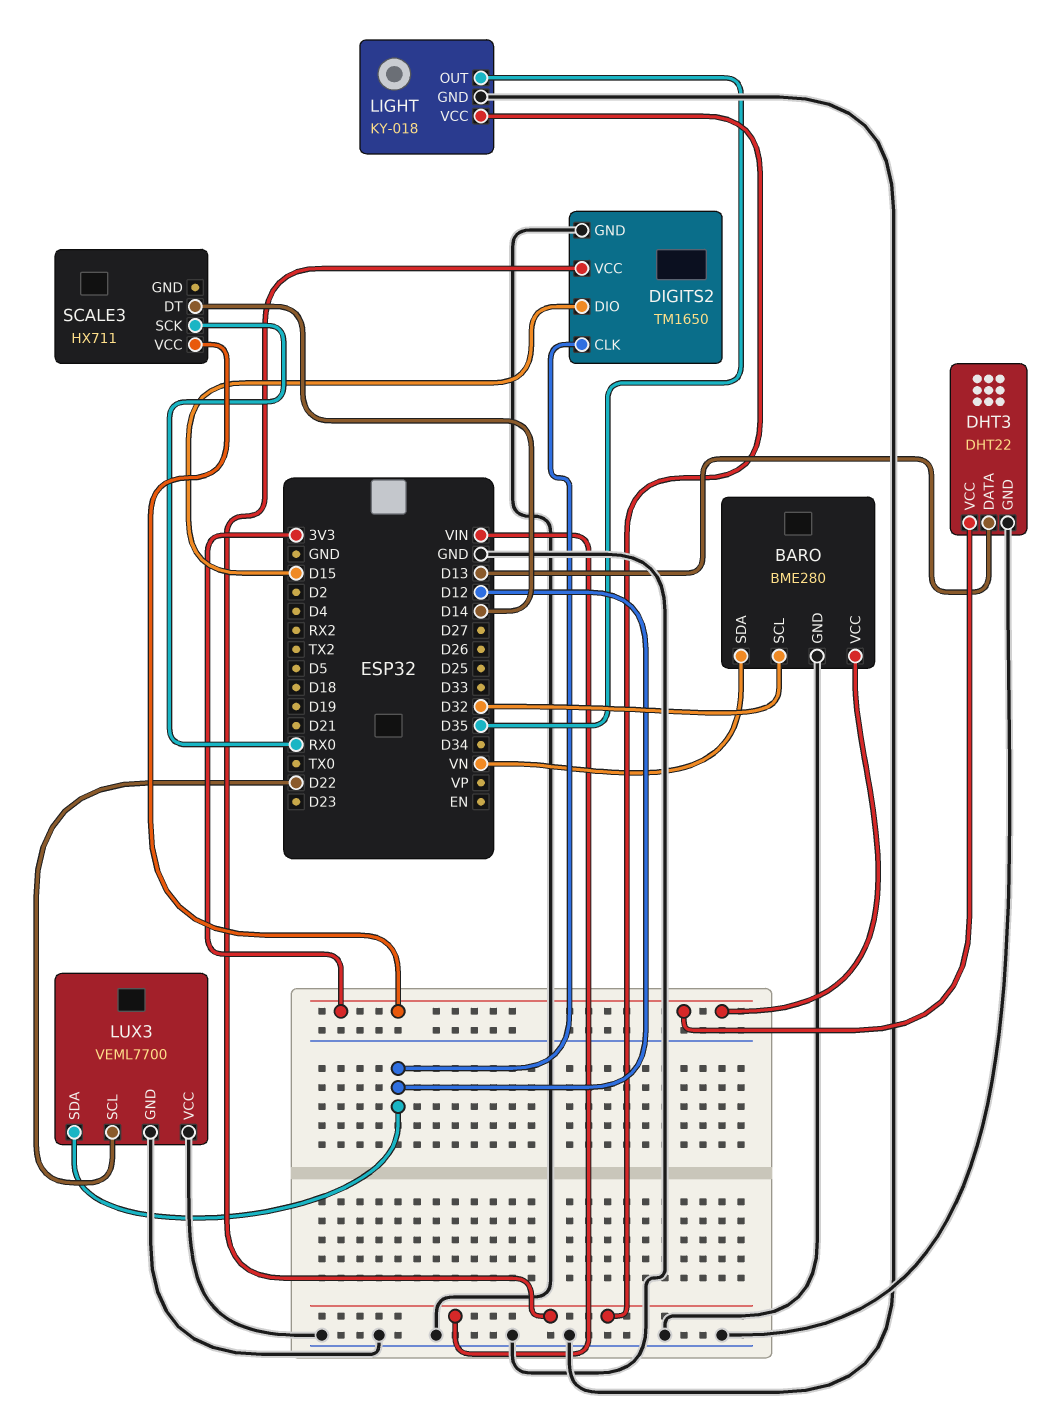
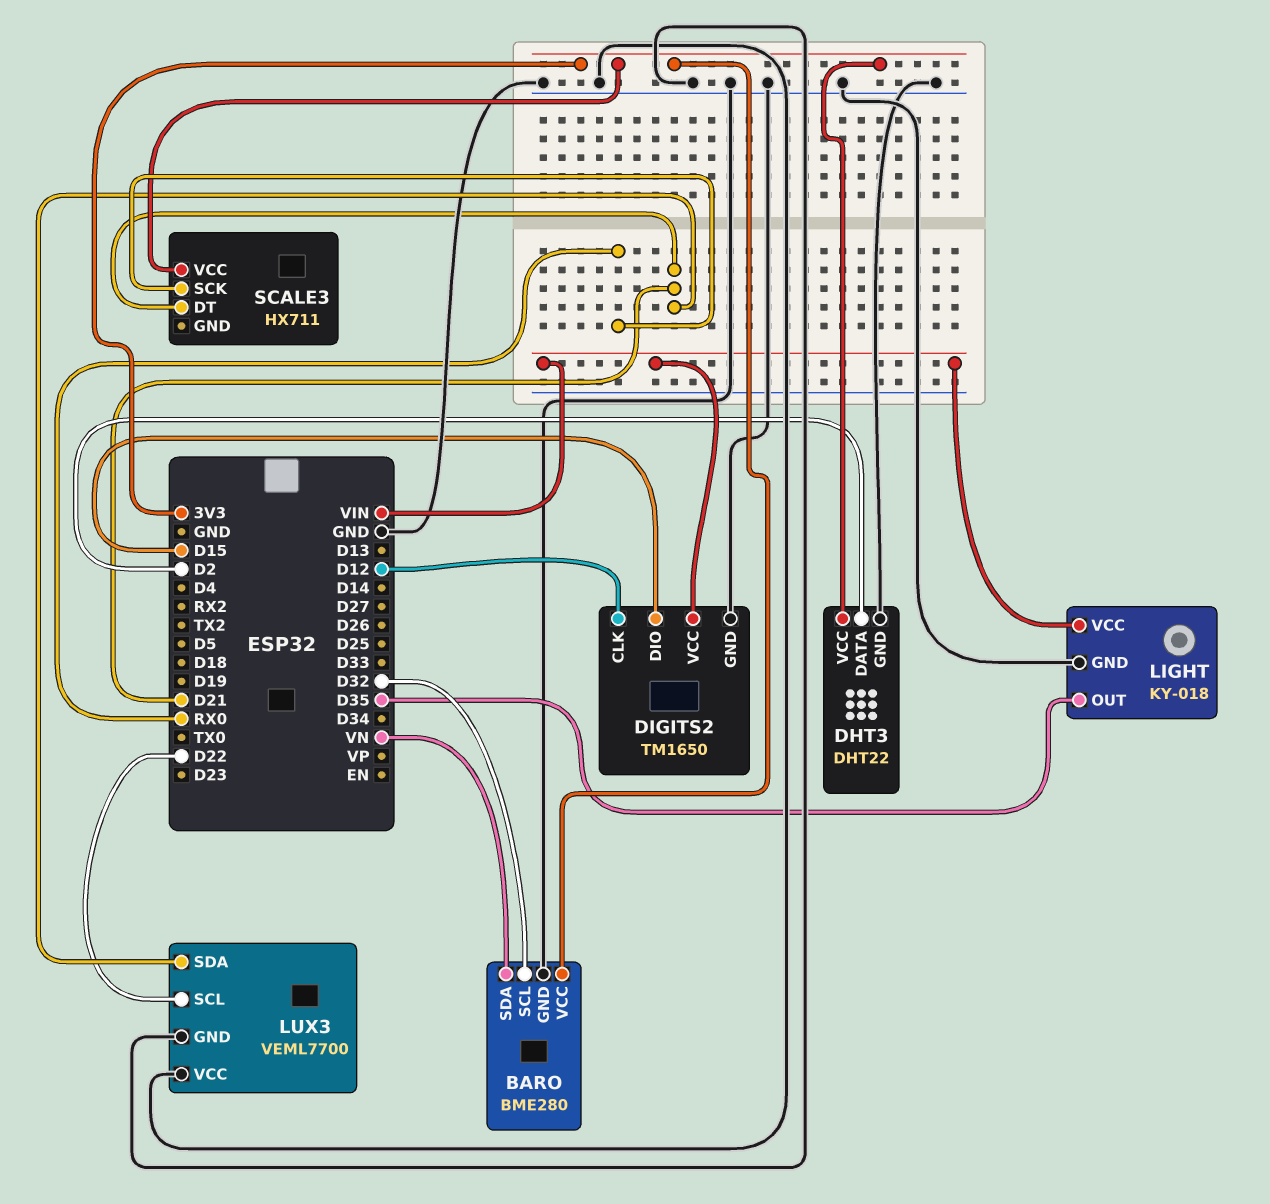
DHT3 pin DATA: D13 -> D2
LUX3 pin SDA: D12 -> D21
SCALE3 pin DT: D14 -> D21

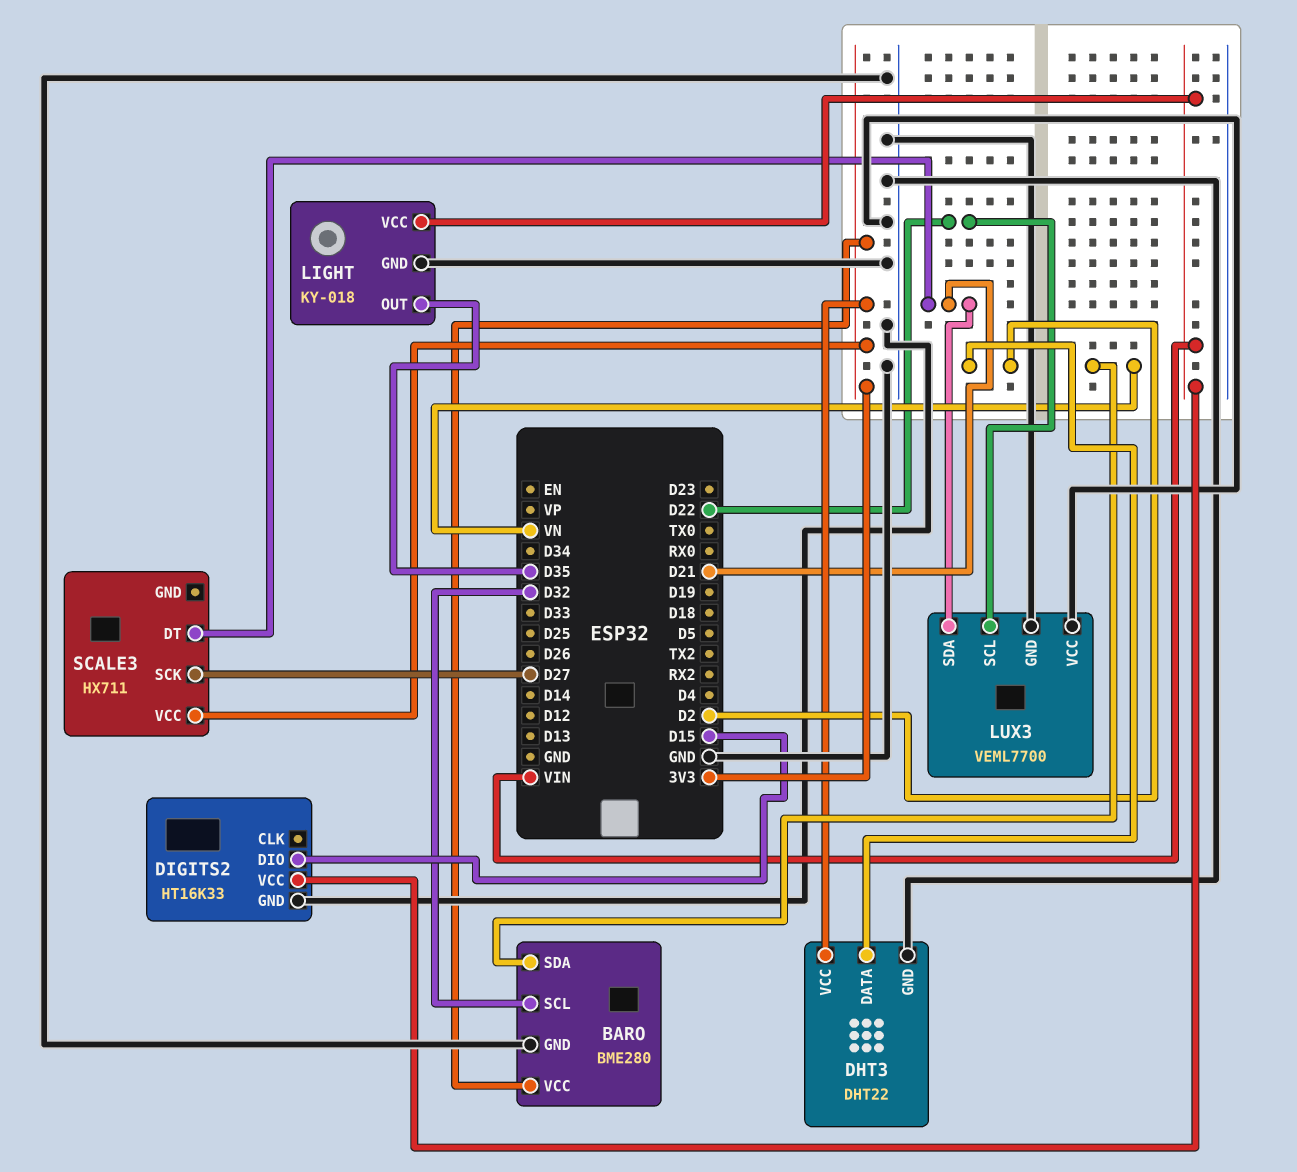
DIGITS2: TM1650 -> HT16K33
DIGITS2 pin CLK: D12 -> none
SCALE3 pin SCK: RX0 -> D27

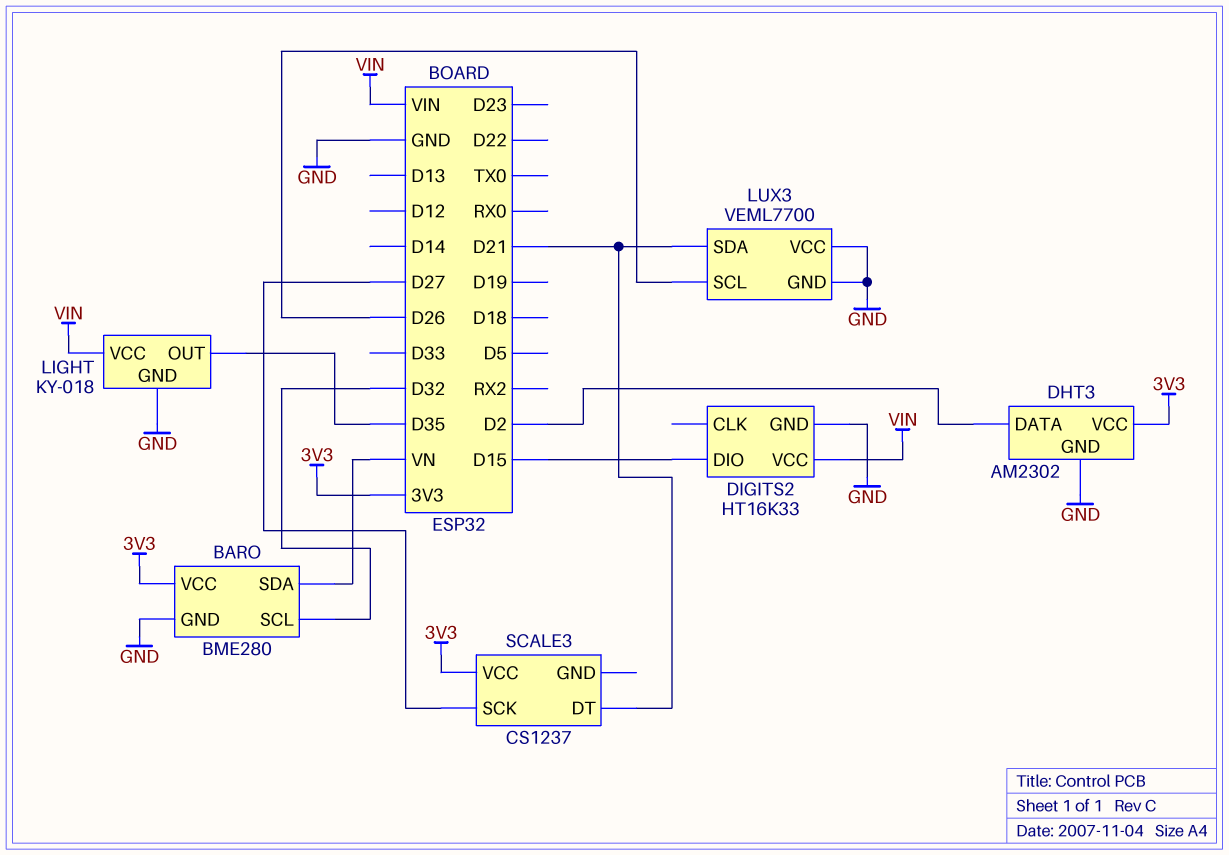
DHT3: DHT22 -> AM2302
LUX3 pin SCL: D22 -> D26
SCALE3: HX711 -> CS1237

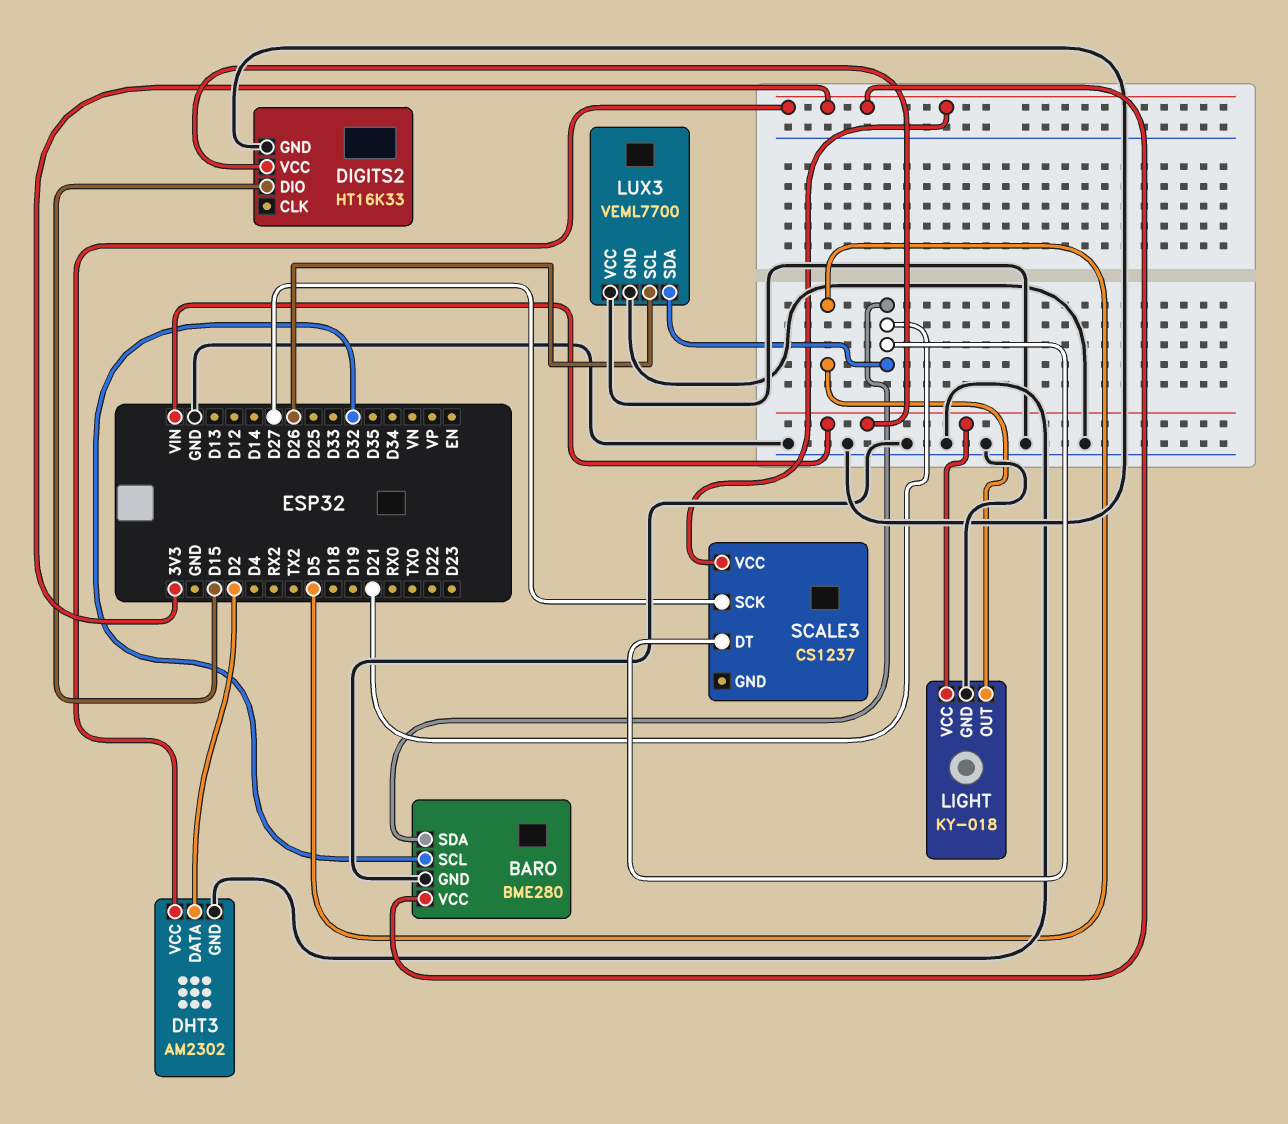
BARO pin SDA: VN -> D21
LIGHT pin OUT: D35 -> D5

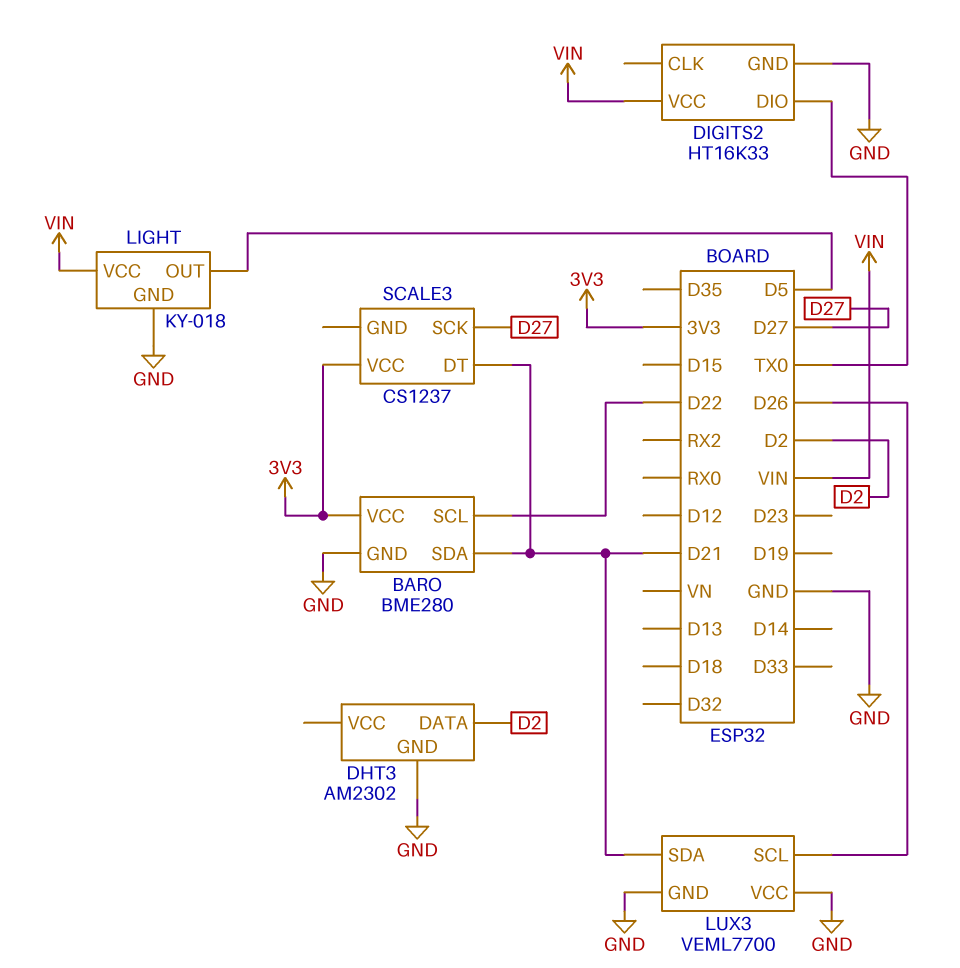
BARO pin SCL: D32 -> D22
DHT3 pin VCC: 3V3 -> none
DIGITS2 pin DIO: D15 -> TX0

